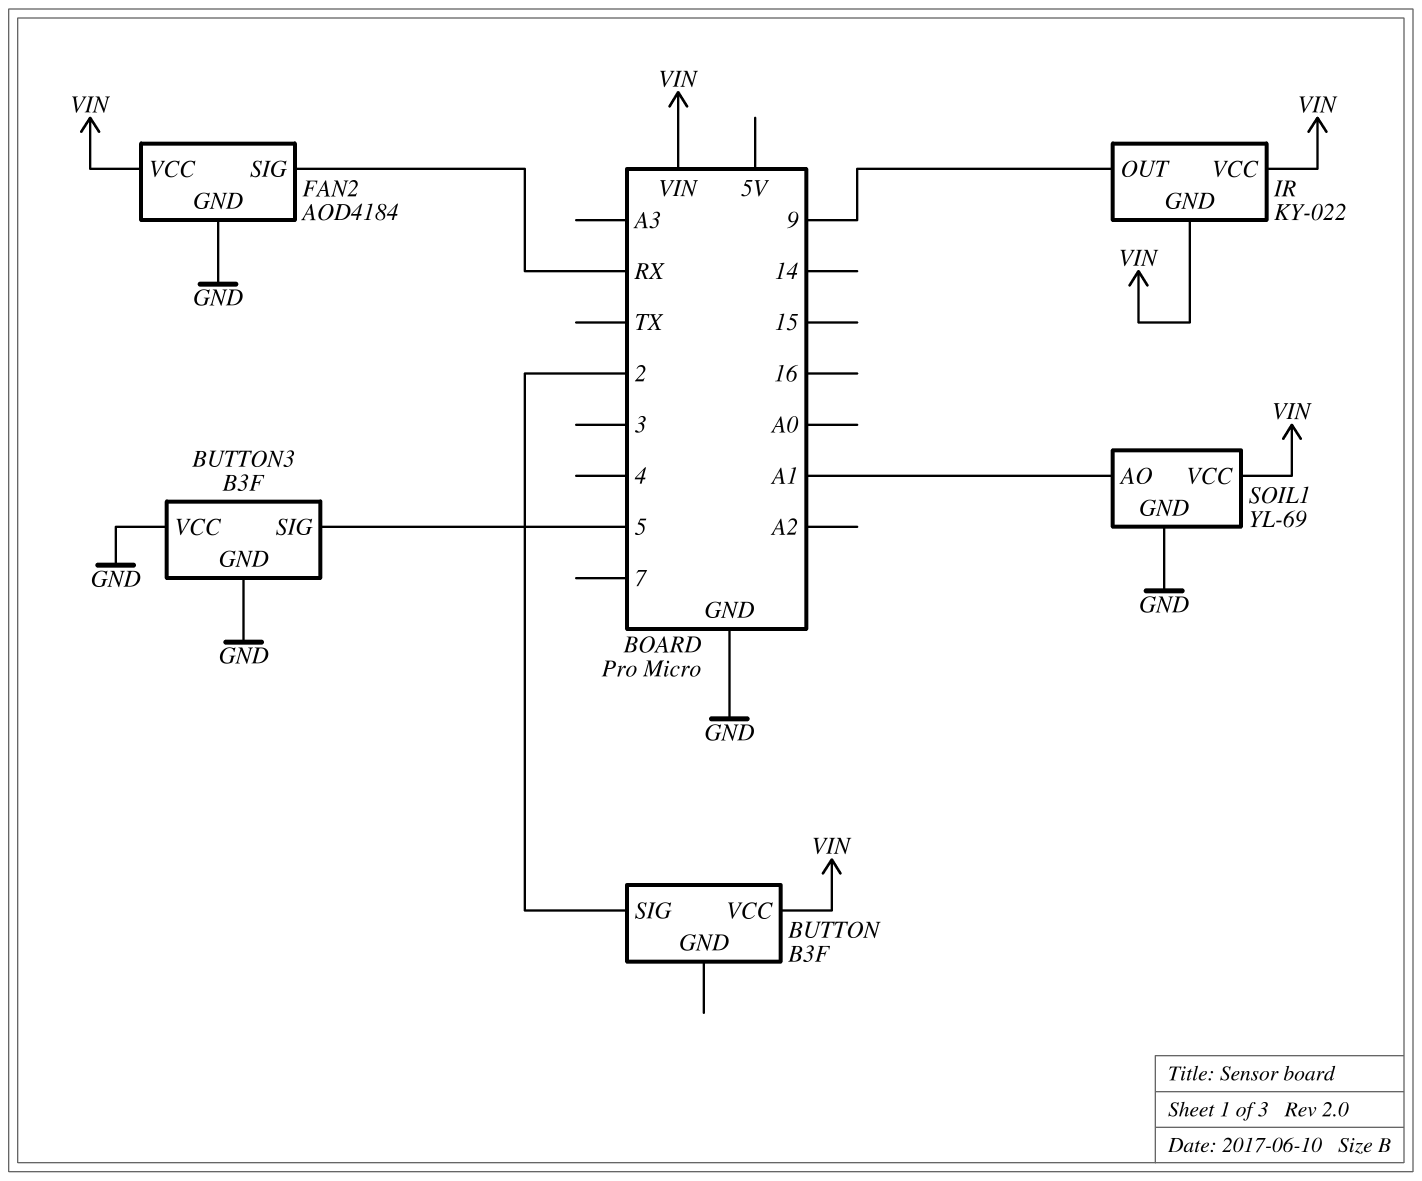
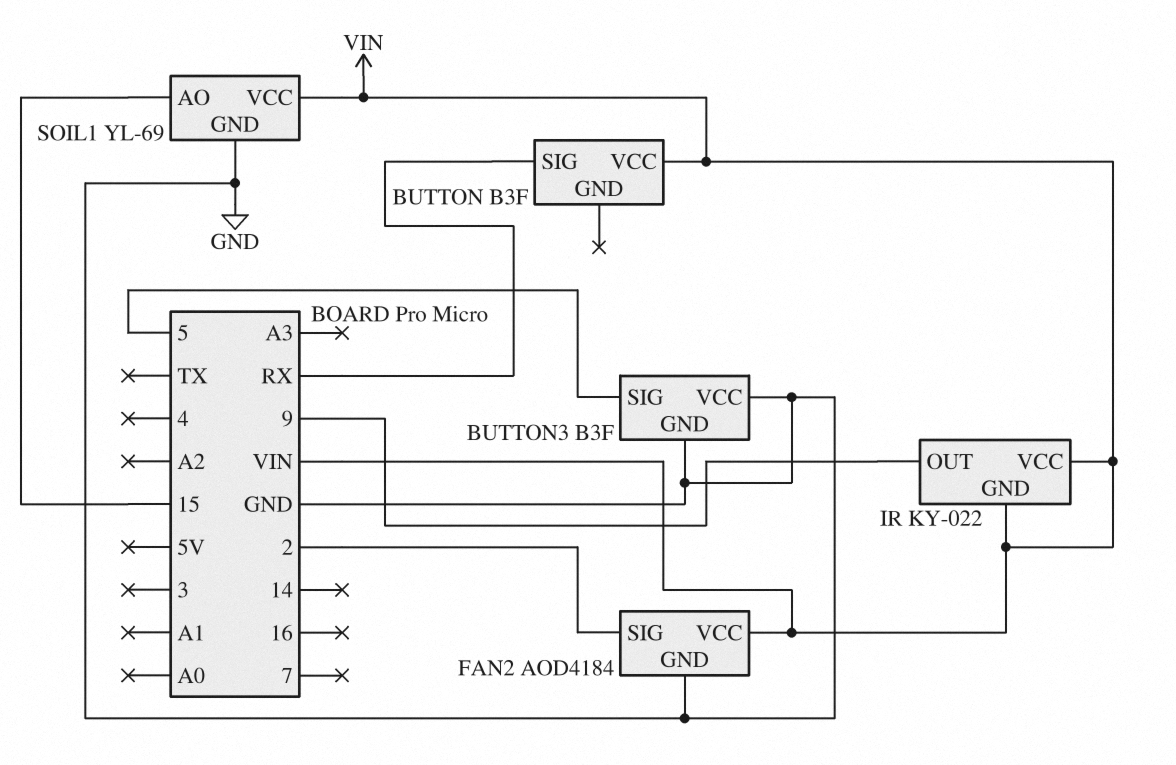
BUTTON pin SIG: 2 -> RX
FAN2 pin SIG: RX -> 2
SOIL1 pin AO: A1 -> 15

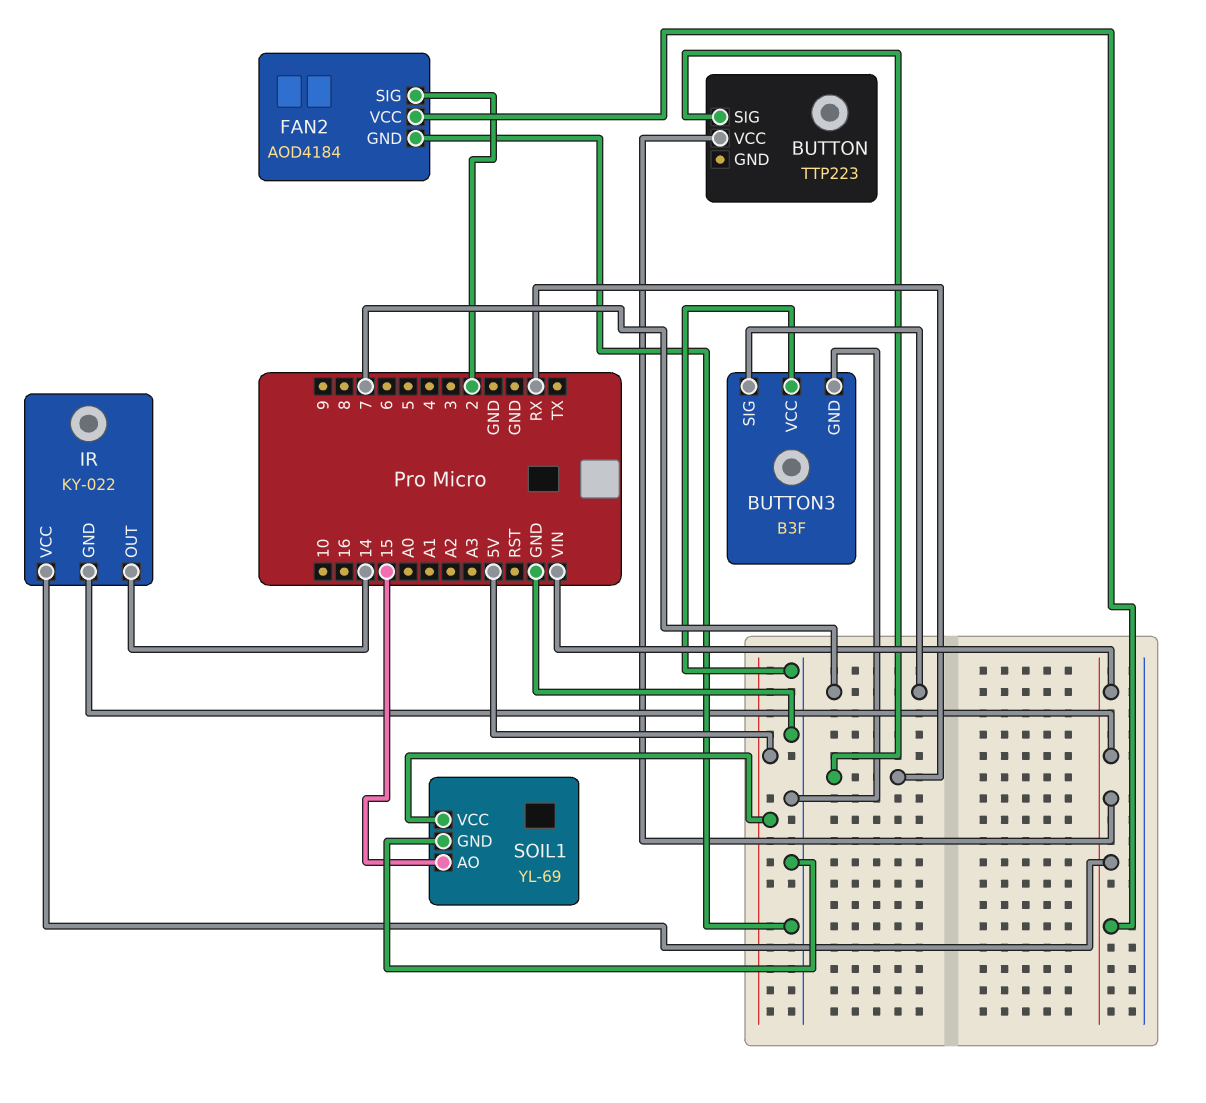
BUTTON: B3F -> TTP223
BUTTON3 pin SIG: 5 -> 7
IR pin OUT: 9 -> 14
SOIL1 pin VCC: VIN -> 5V

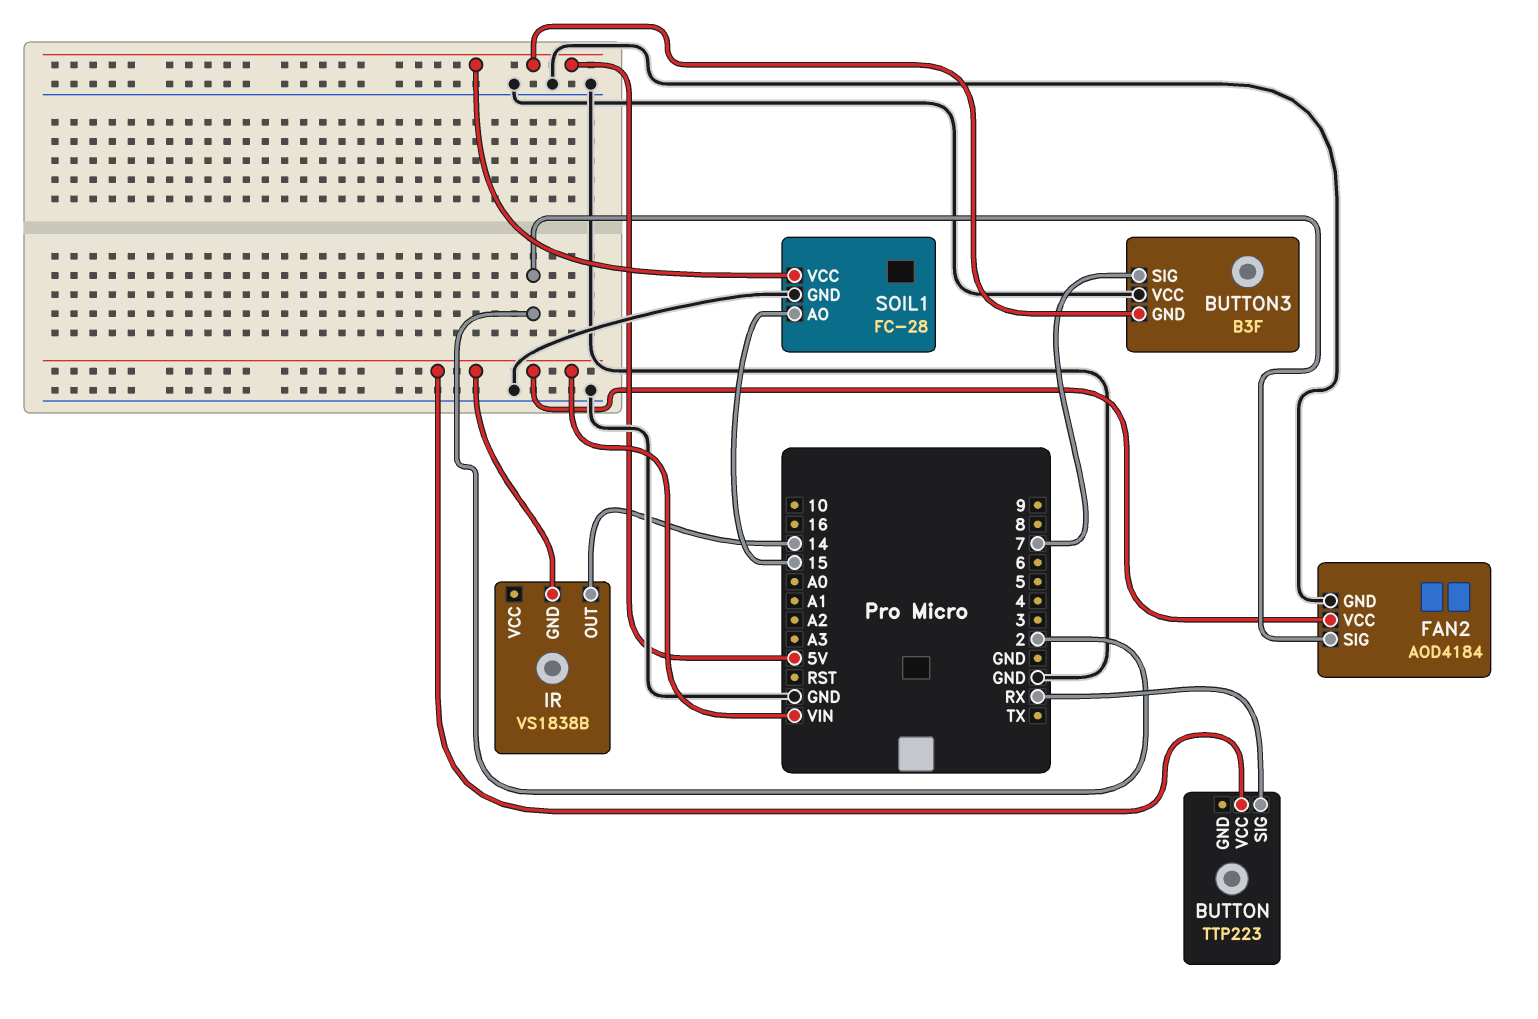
BUTTON3 pin GND: GND -> 5V
IR: KY-022 -> VS1838B
IR pin VCC: VIN -> none
SOIL1: YL-69 -> FC-28

